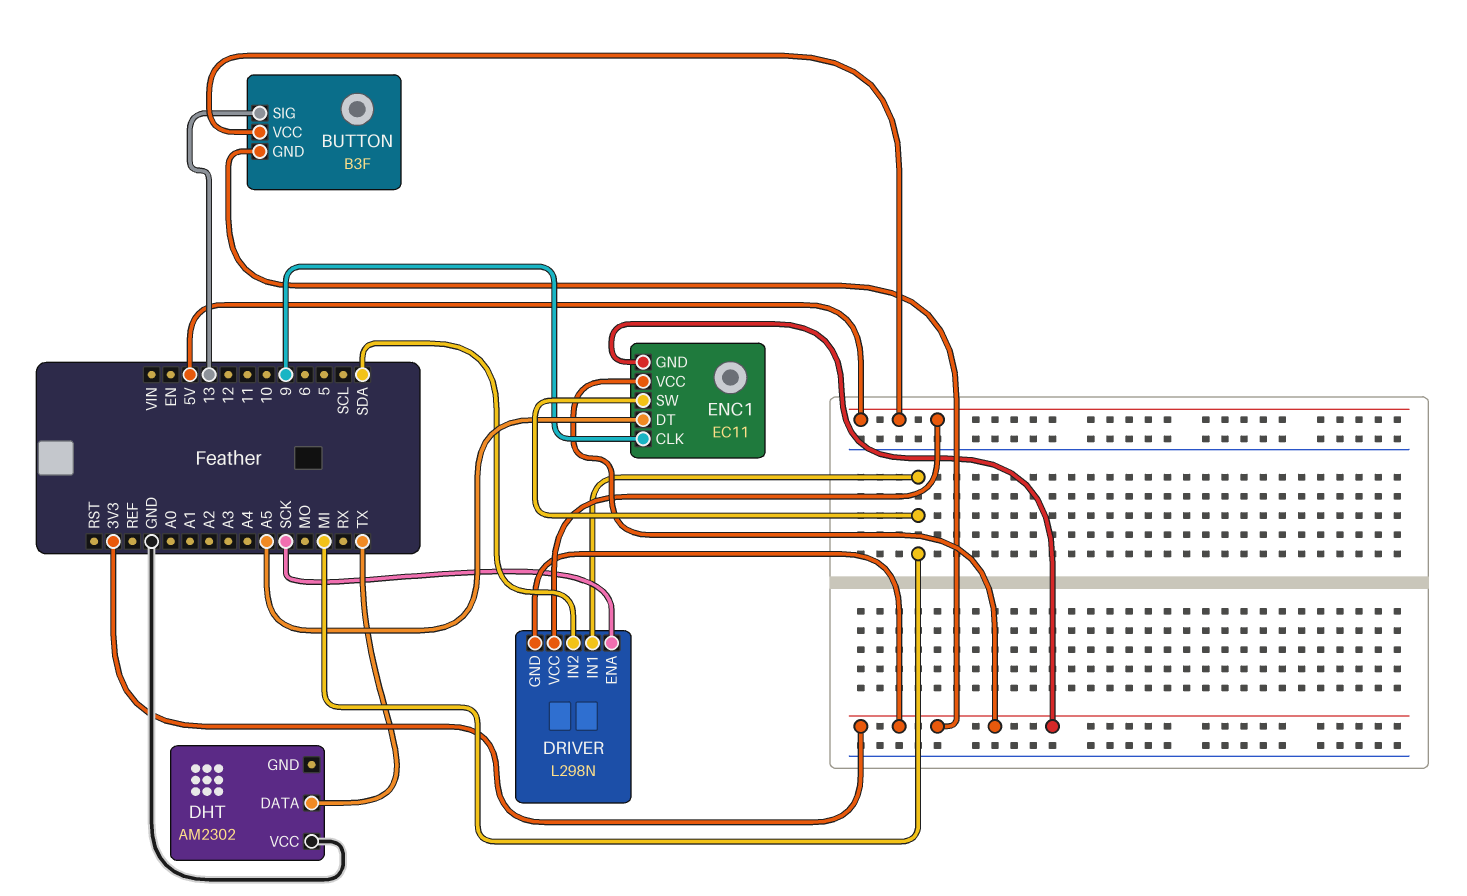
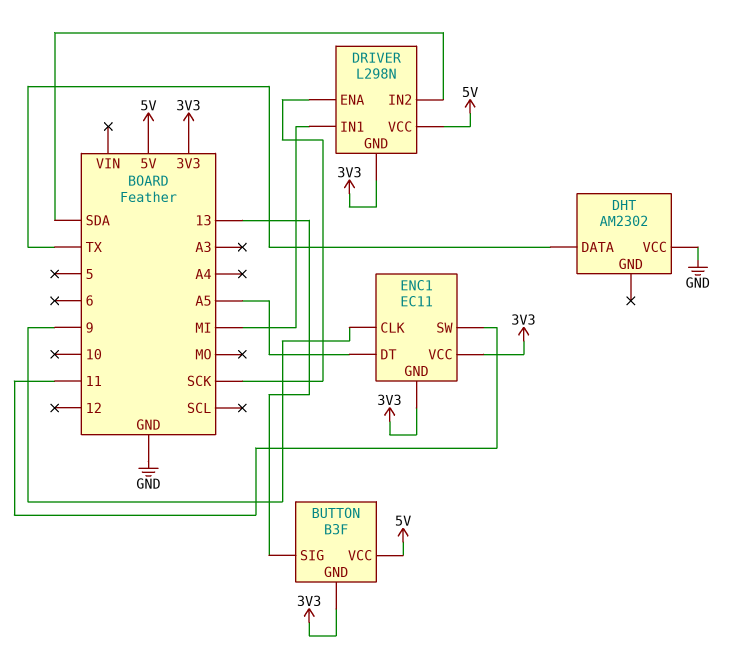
ENC1 pin SW: MI -> 11

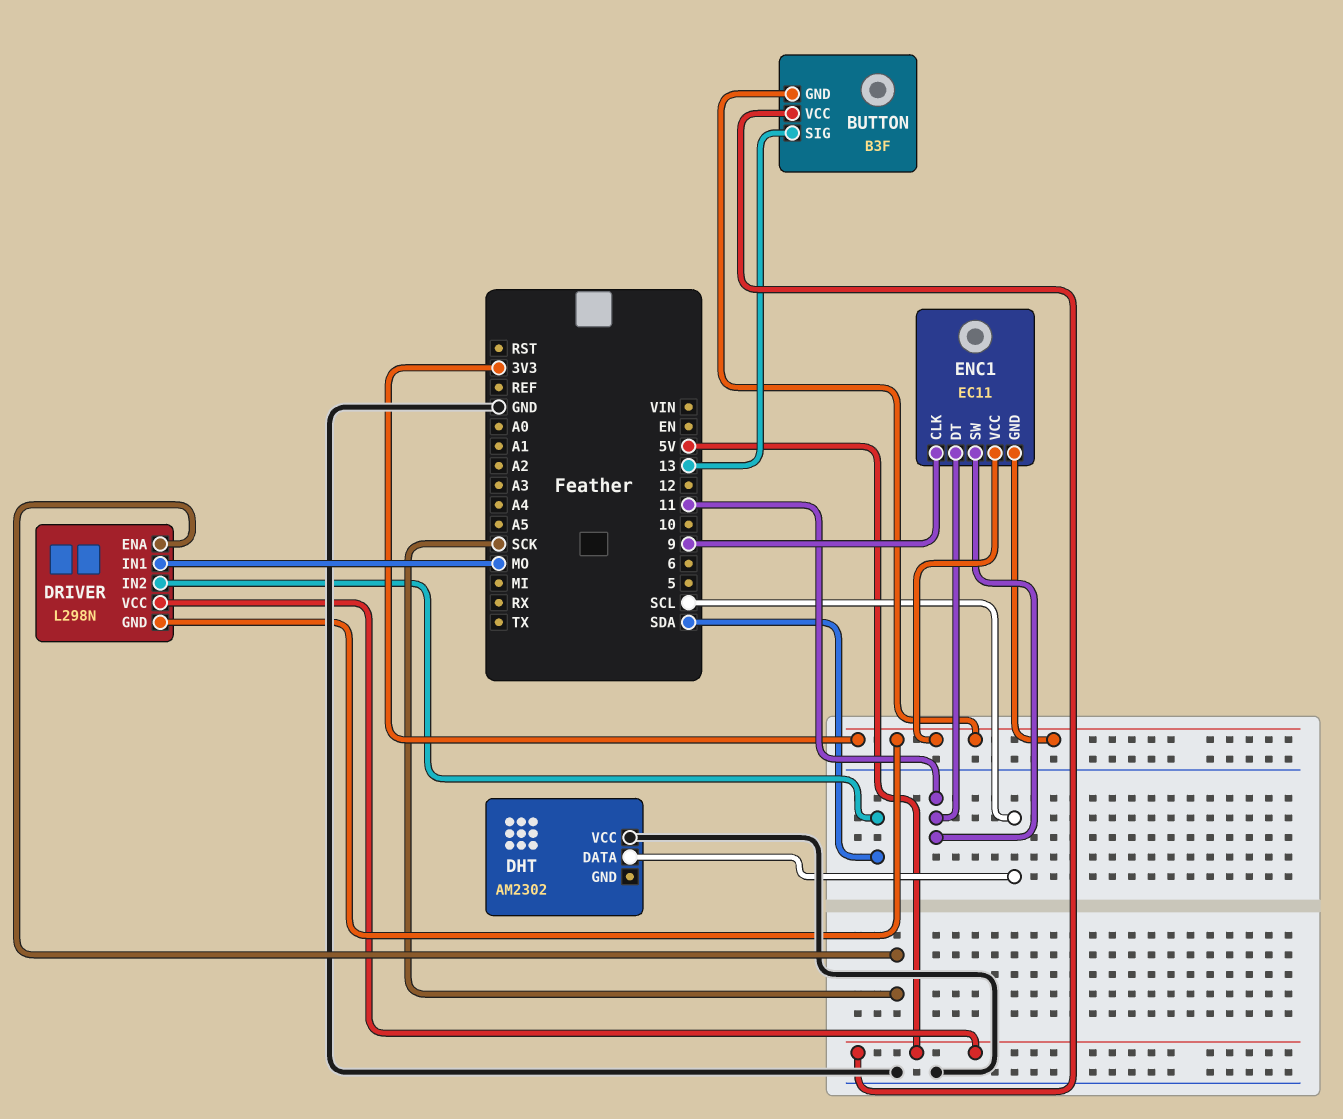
DHT pin DATA: TX -> SCL
DRIVER pin IN1: MI -> MO
ENC1 pin DT: A5 -> 11

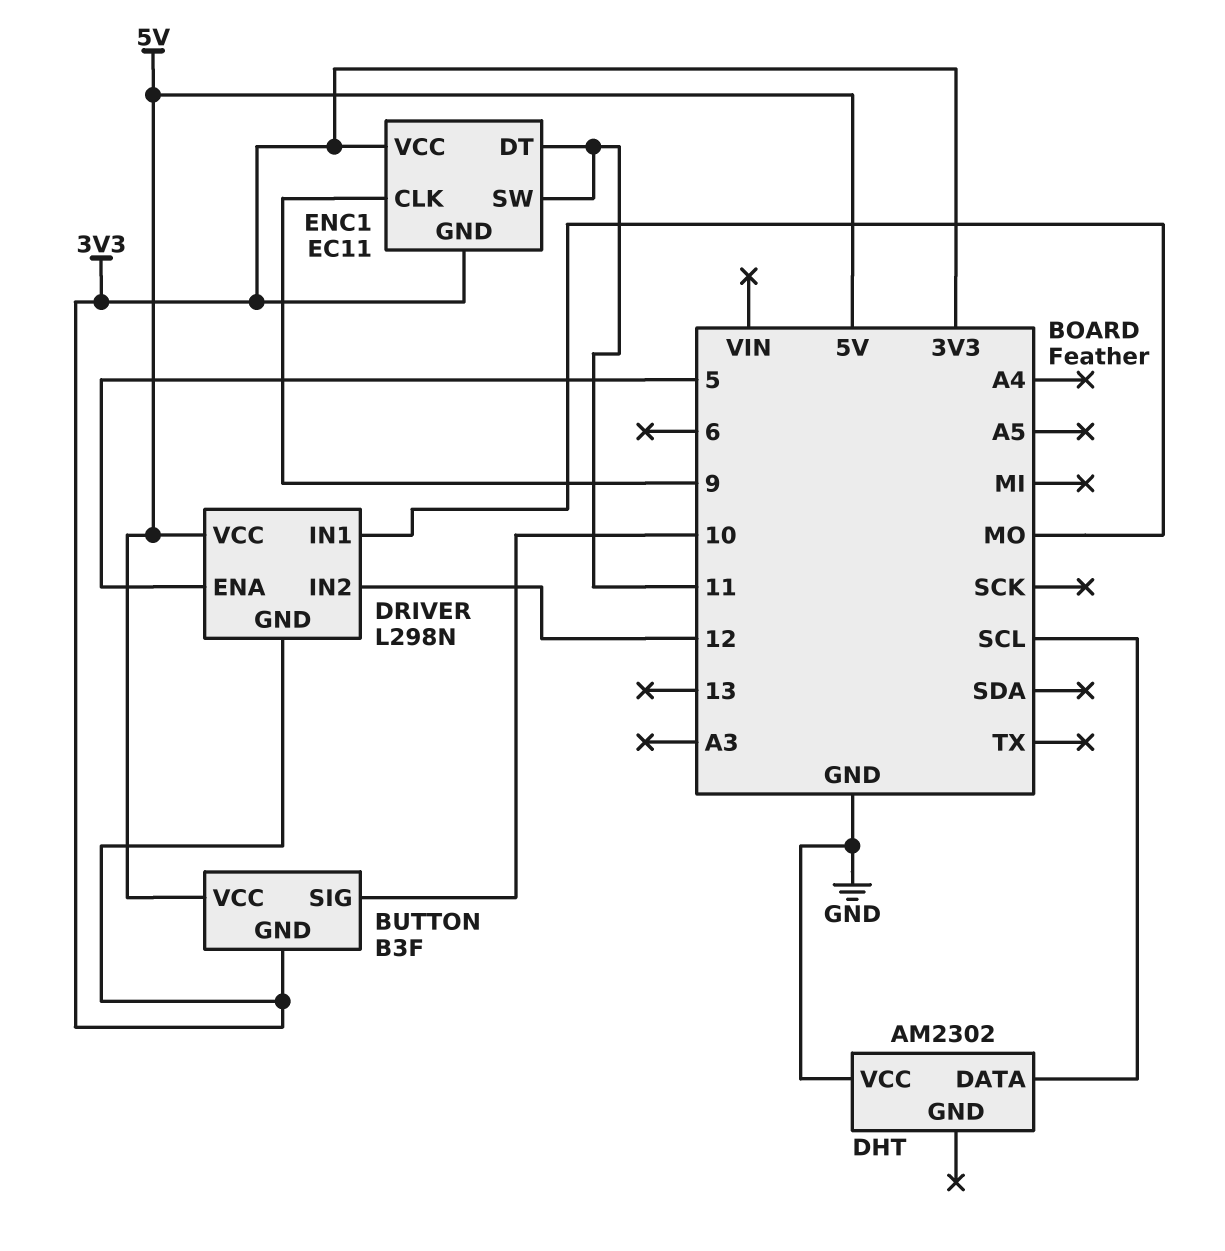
BUTTON pin SIG: 13 -> 10
DRIVER pin ENA: SCK -> 5
DRIVER pin IN2: SDA -> 12

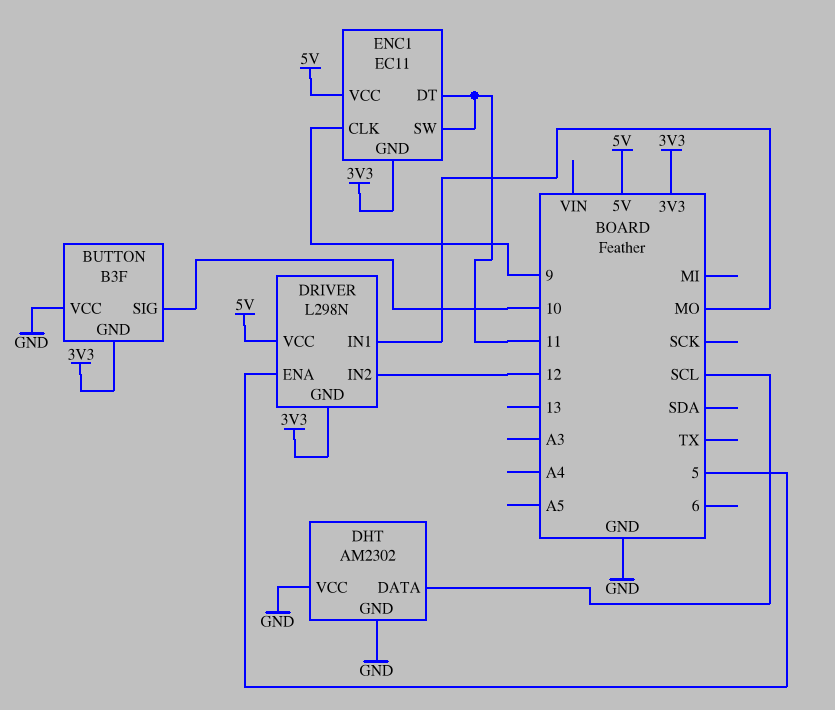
BUTTON pin VCC: 5V -> GND
DHT pin GND: none -> GND
ENC1 pin VCC: 3V3 -> 5V

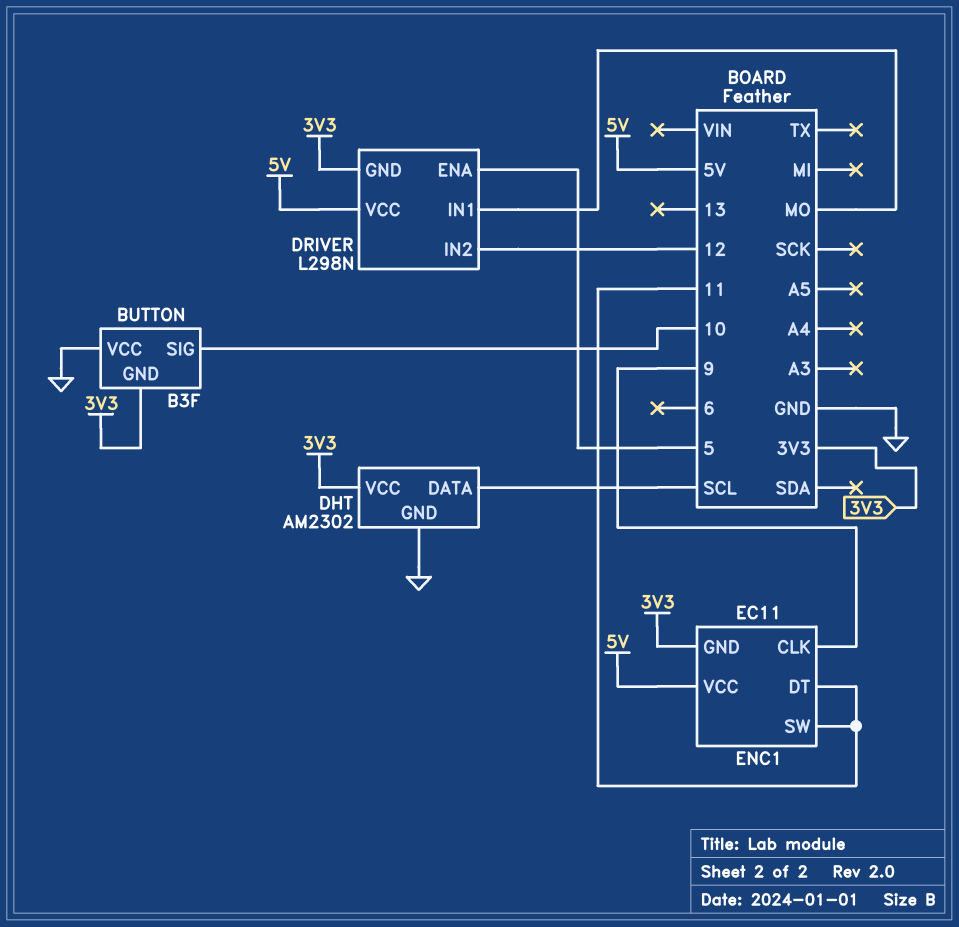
DHT pin VCC: GND -> 3V3

